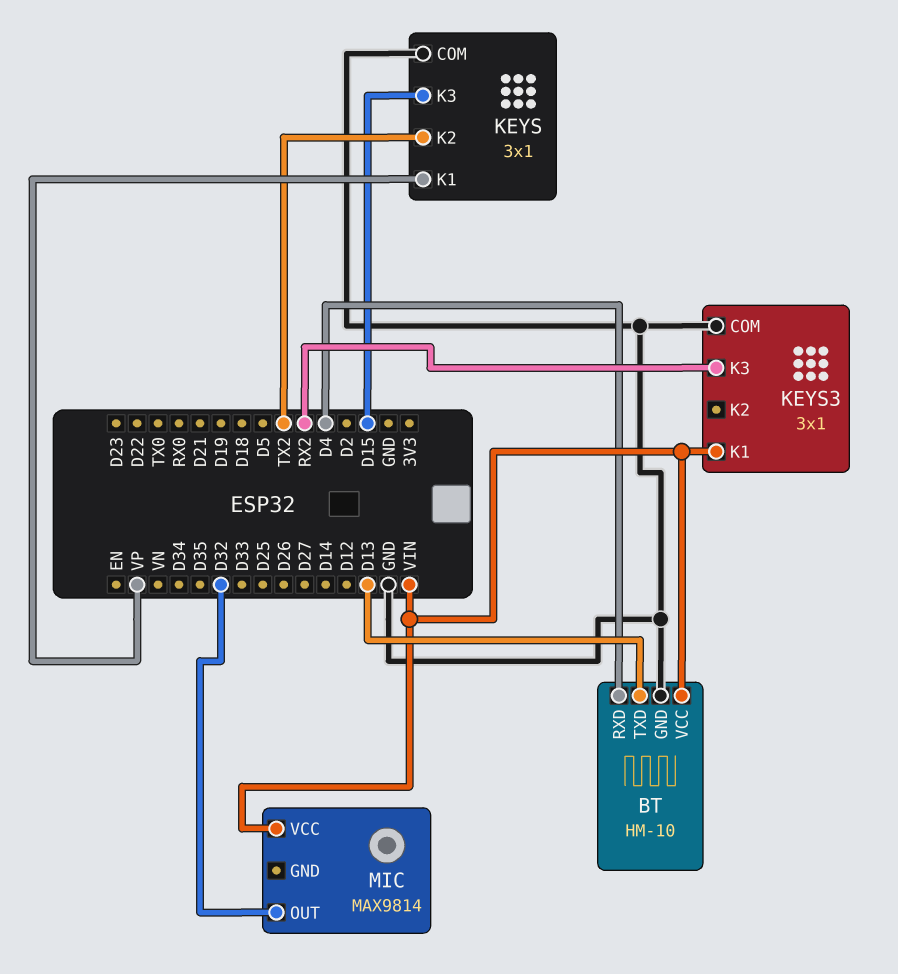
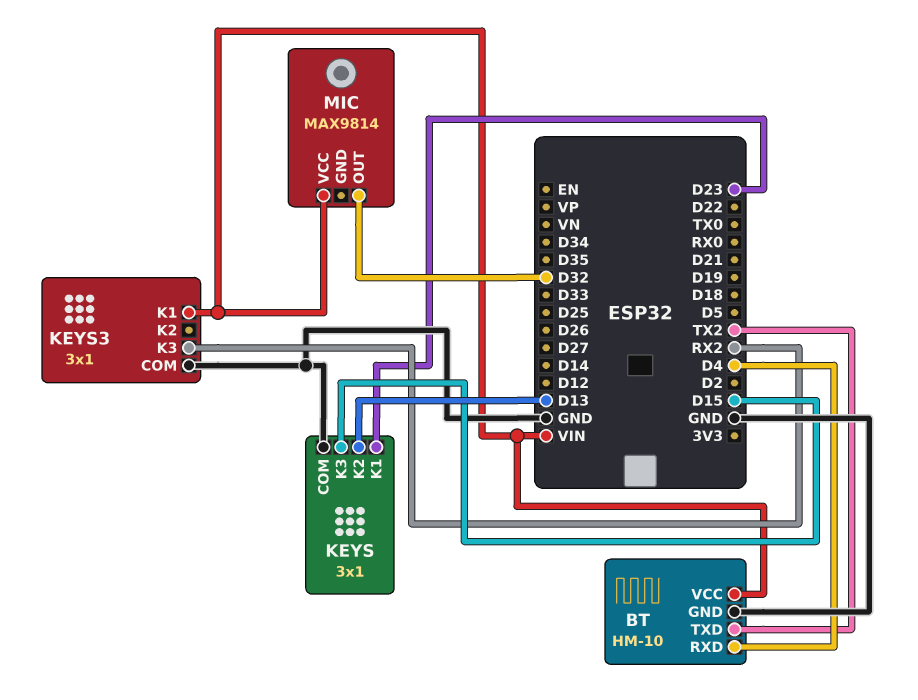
BT pin TXD: D13 -> TX2
KEYS pin K1: VP -> D23
KEYS pin K2: TX2 -> D13

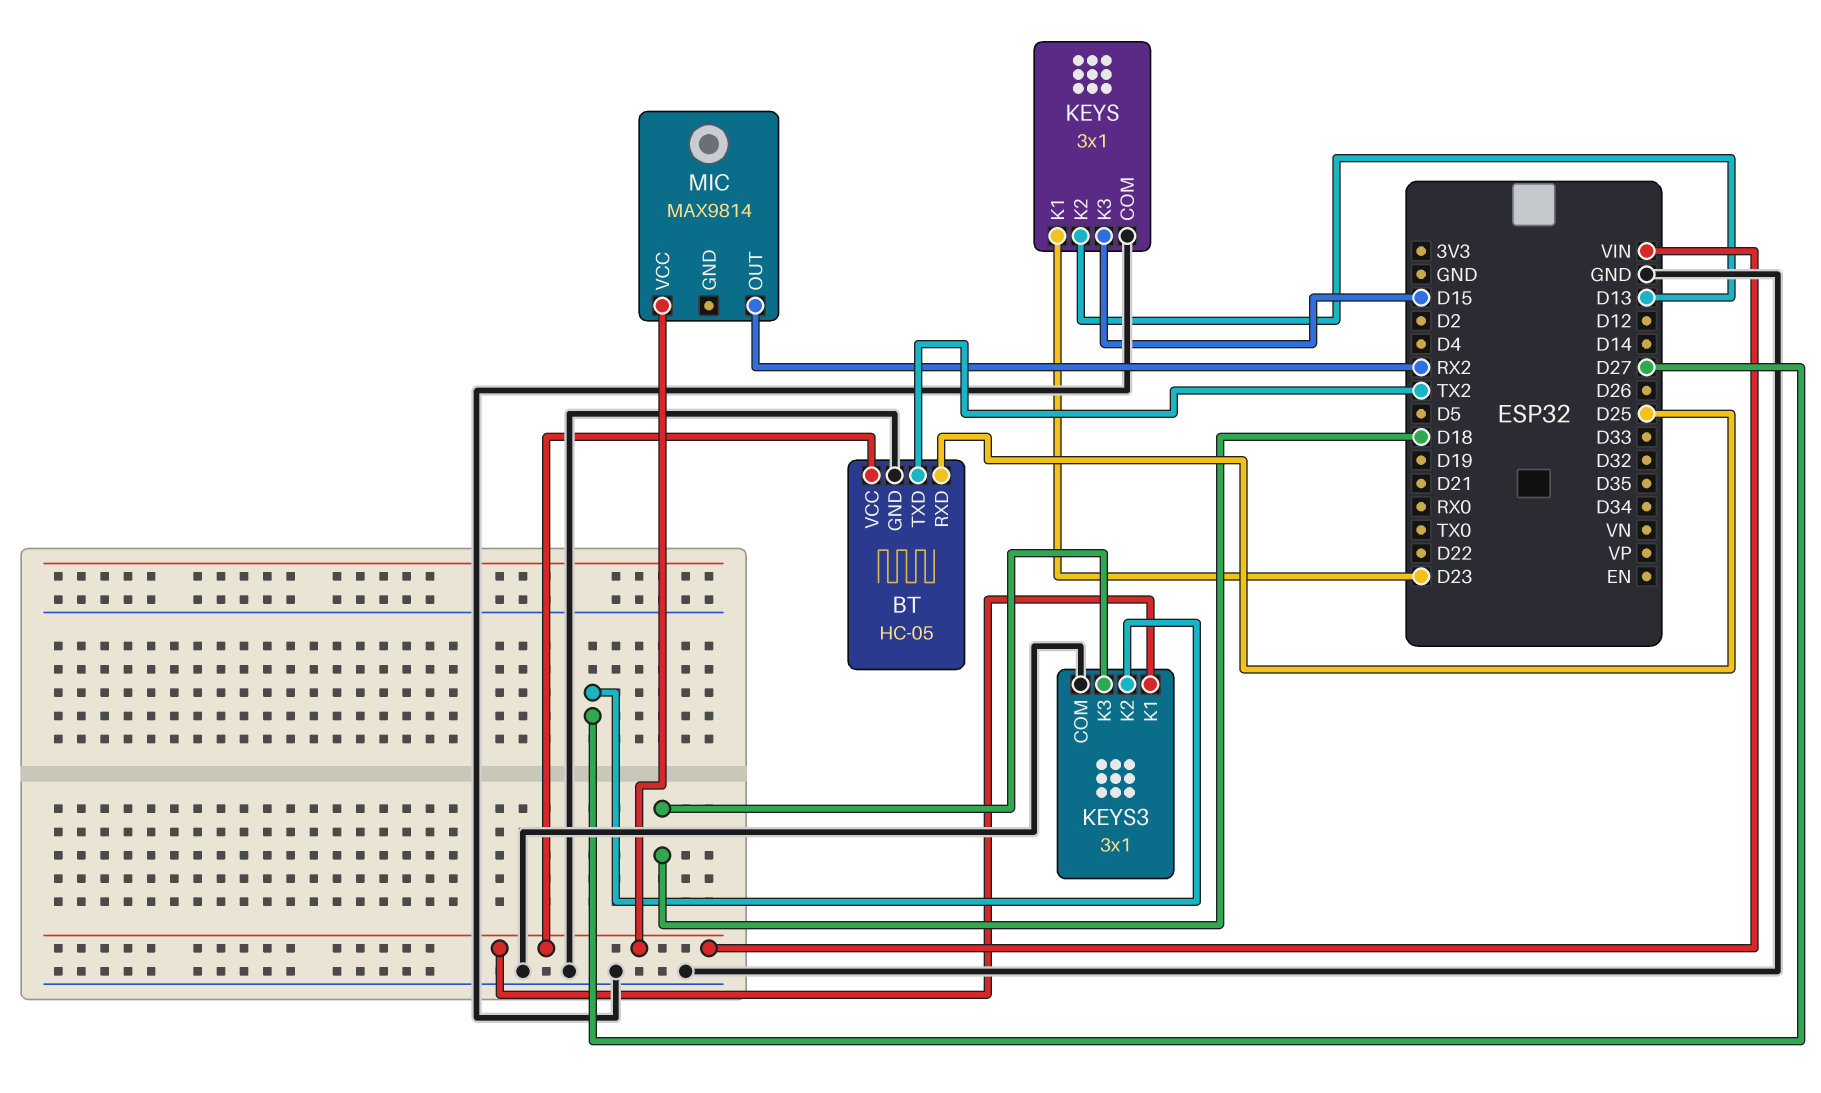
BT: HM-10 -> HC-05
BT pin RXD: D4 -> D25
KEYS3 pin K2: none -> D27
KEYS3 pin K3: RX2 -> D18
MIC pin OUT: D32 -> RX2

